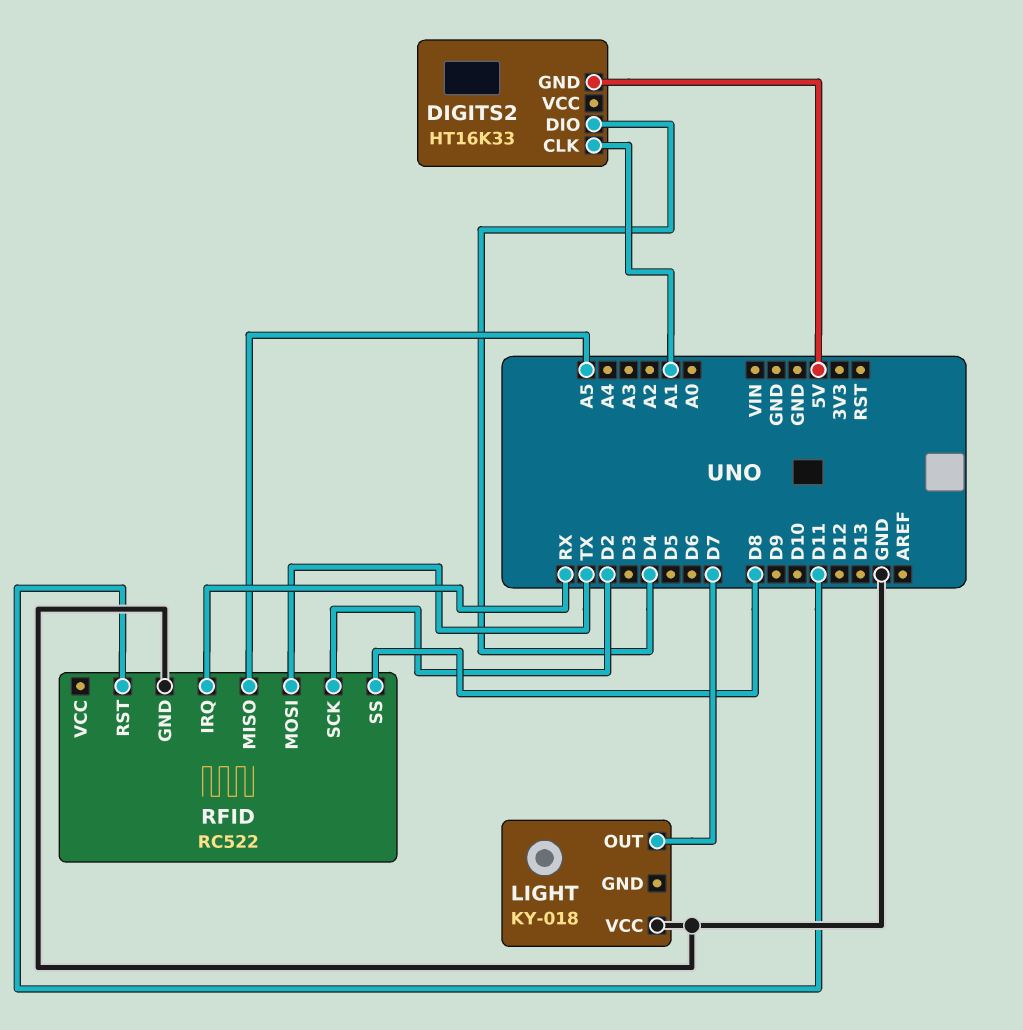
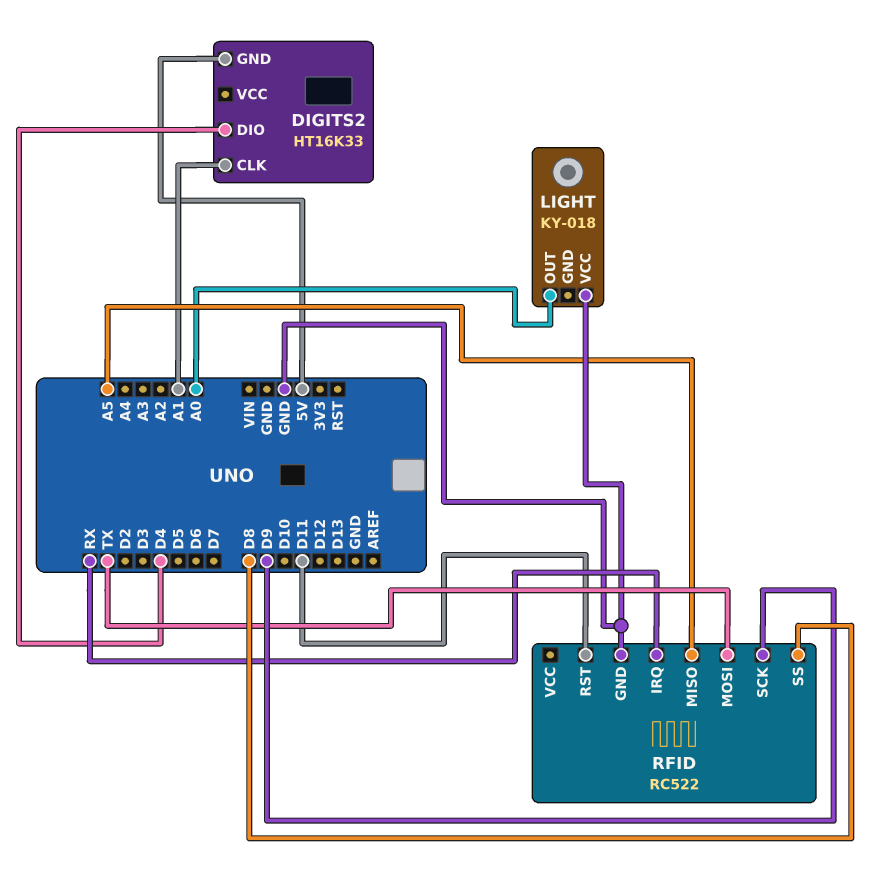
LIGHT pin OUT: D7 -> A0
RFID pin SCK: D2 -> D9

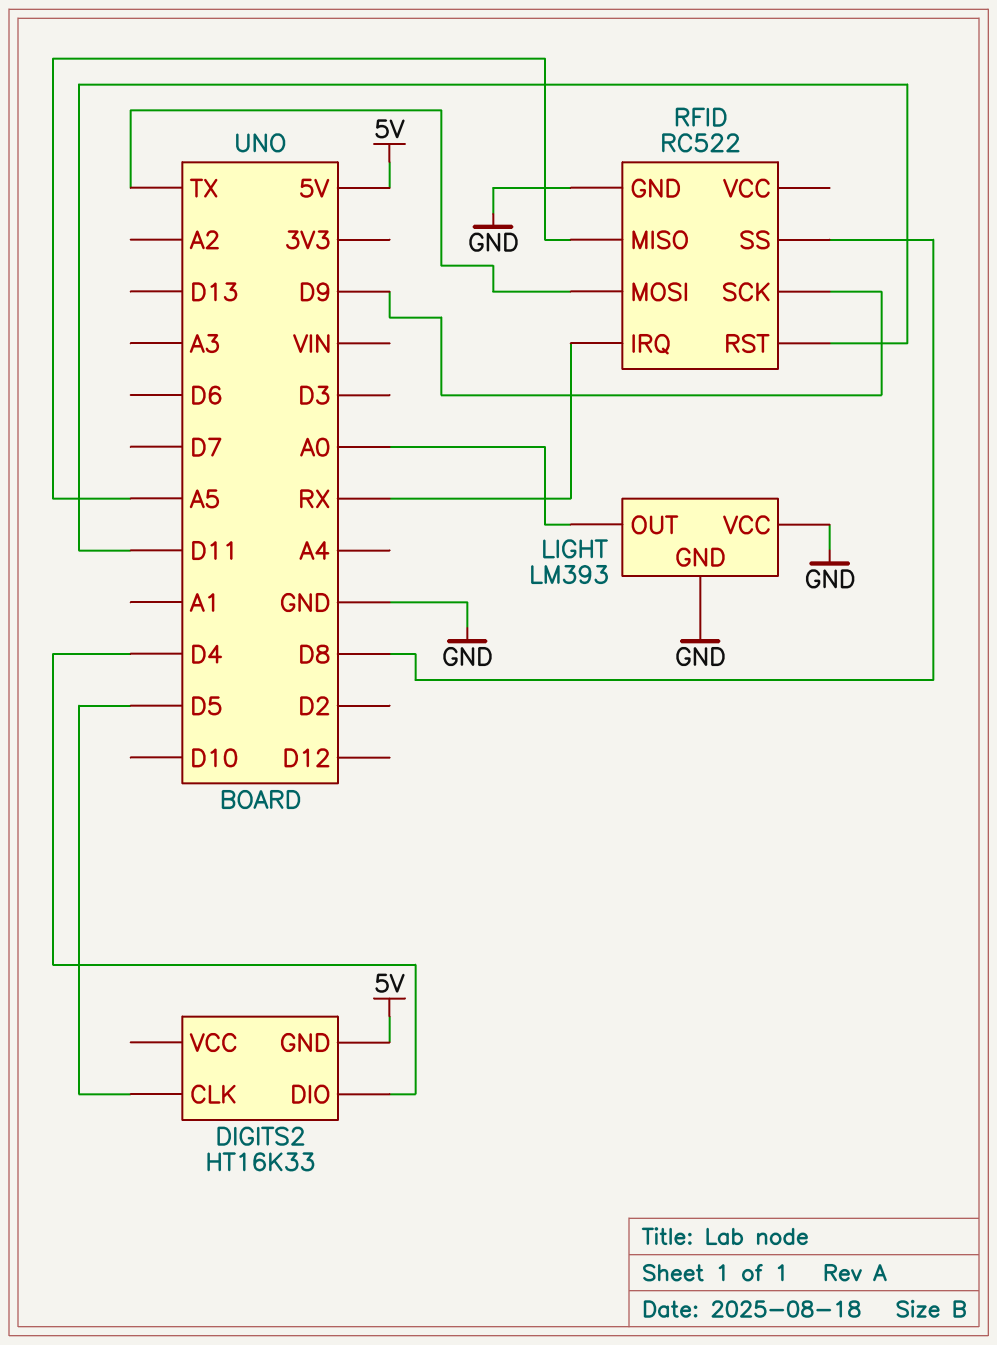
DIGITS2 pin CLK: A1 -> D5
LIGHT: KY-018 -> LM393
LIGHT pin GND: none -> GND

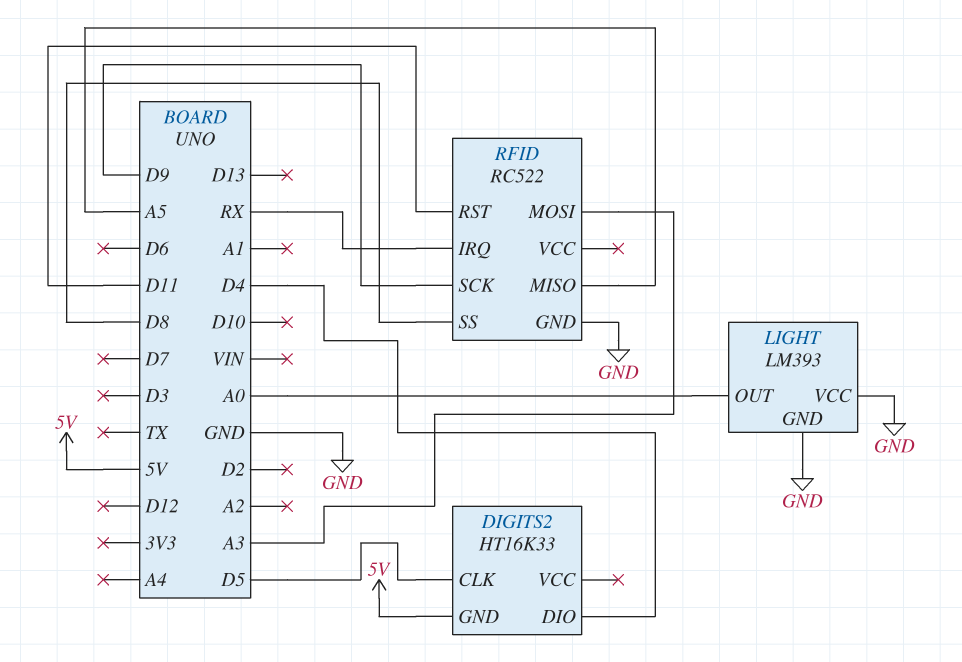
RFID pin MOSI: TX -> A3

